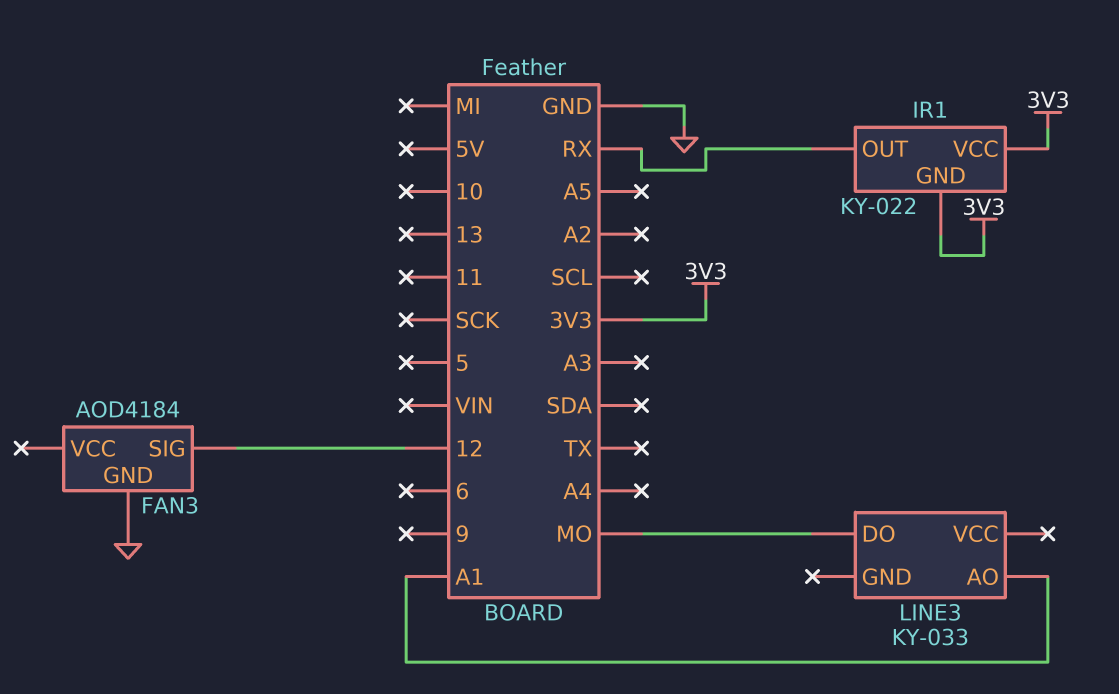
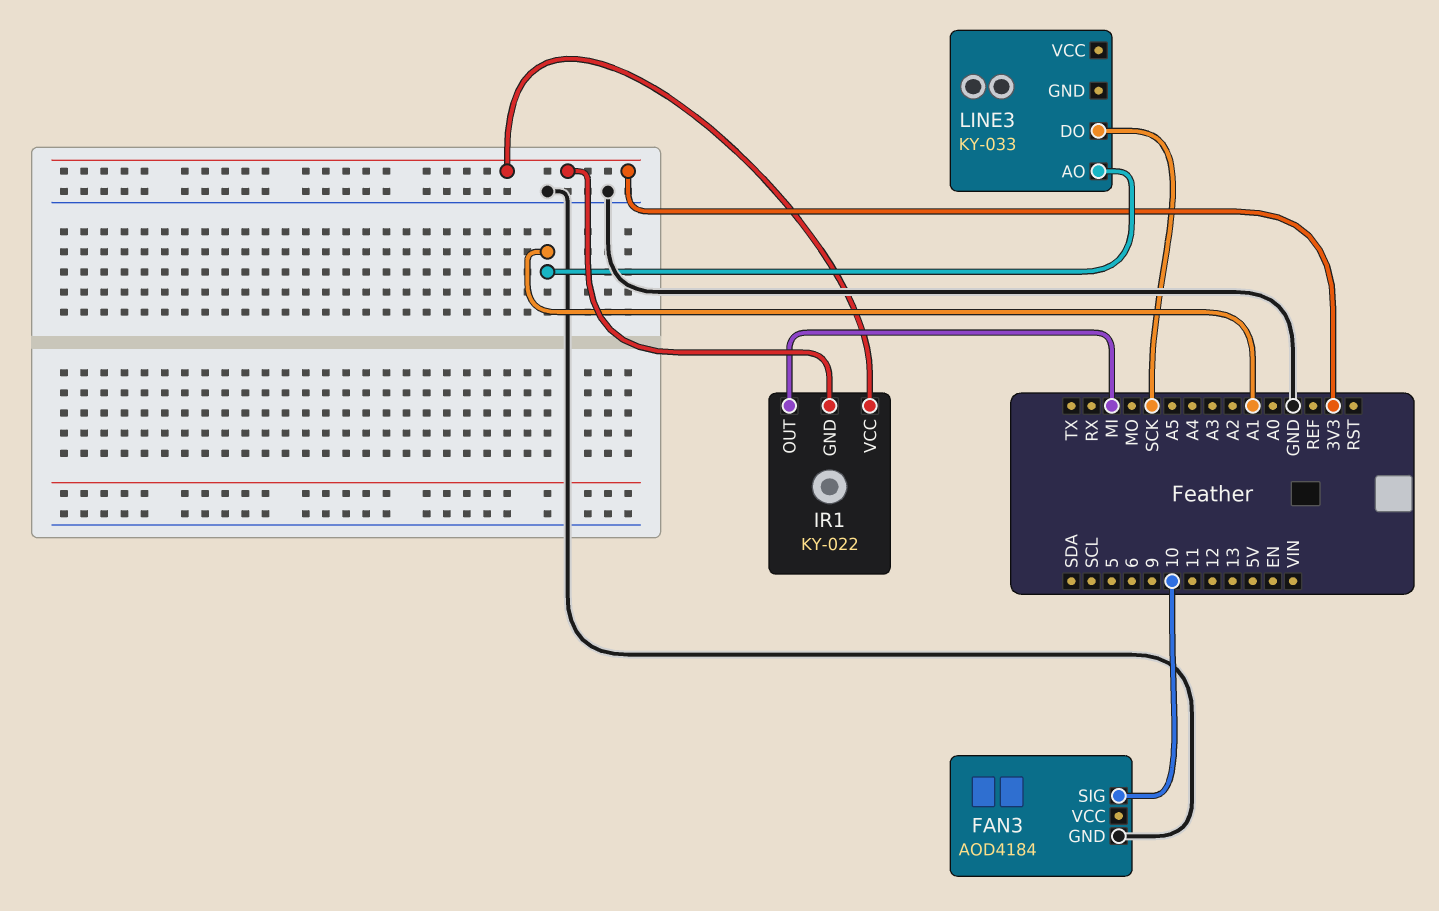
FAN3 pin SIG: 12 -> 10
IR1 pin OUT: RX -> MI
LINE3 pin DO: MO -> SCK

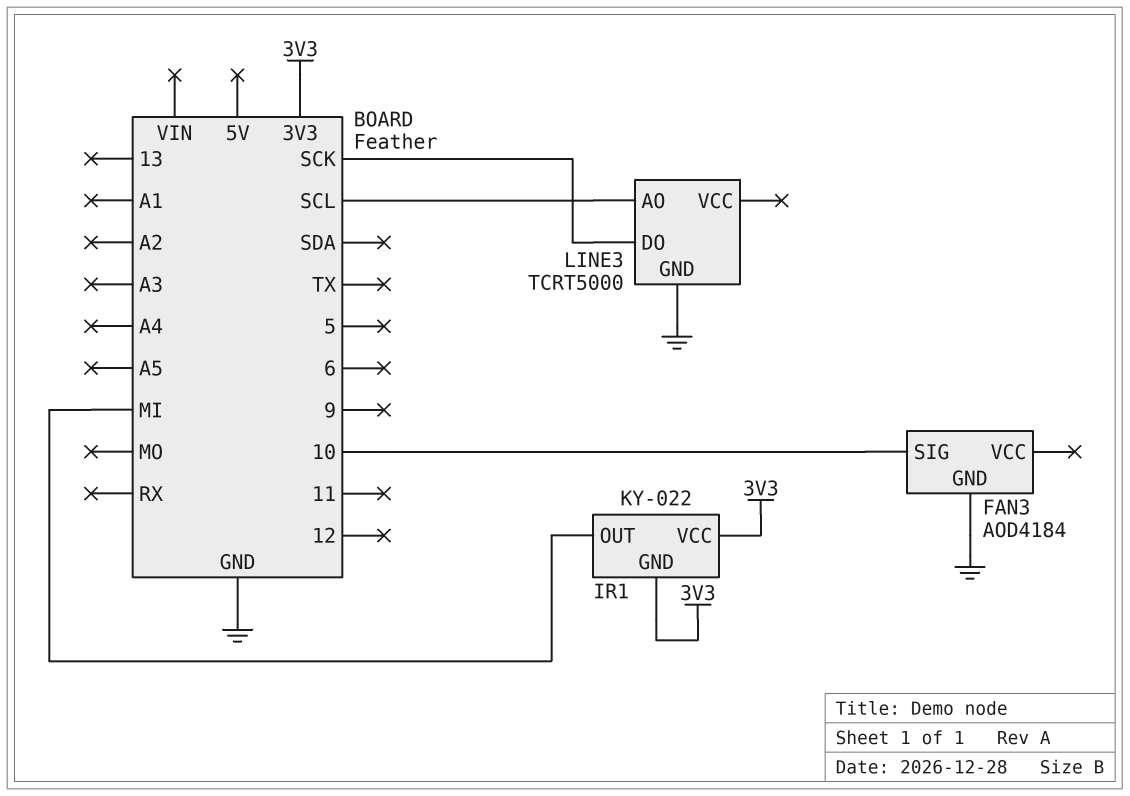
LINE3: KY-033 -> TCRT5000
LINE3 pin AO: A1 -> SCL
LINE3 pin GND: none -> GND

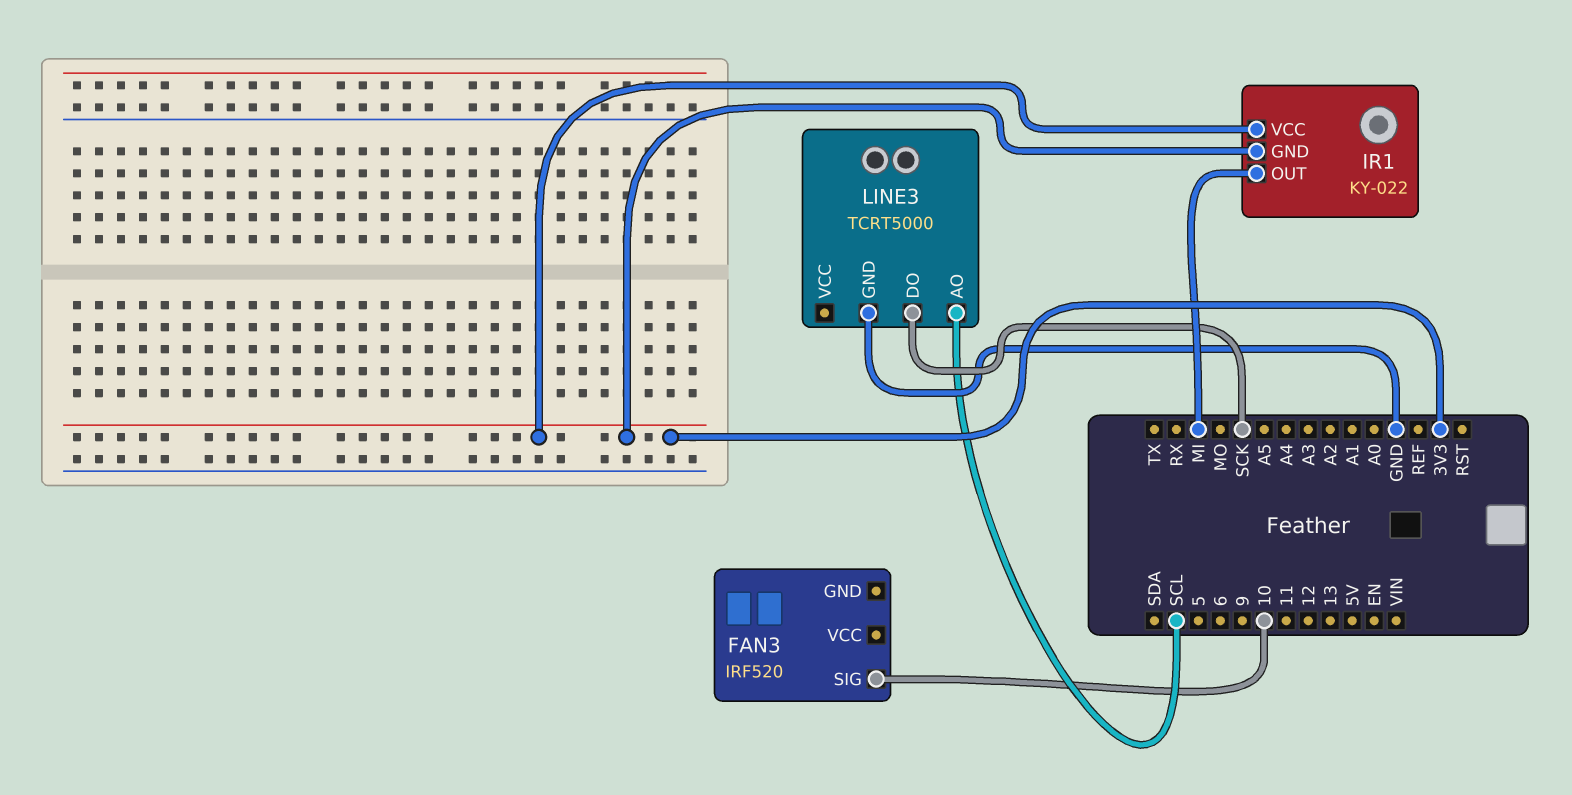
FAN3: AOD4184 -> IRF520
FAN3 pin GND: GND -> none

